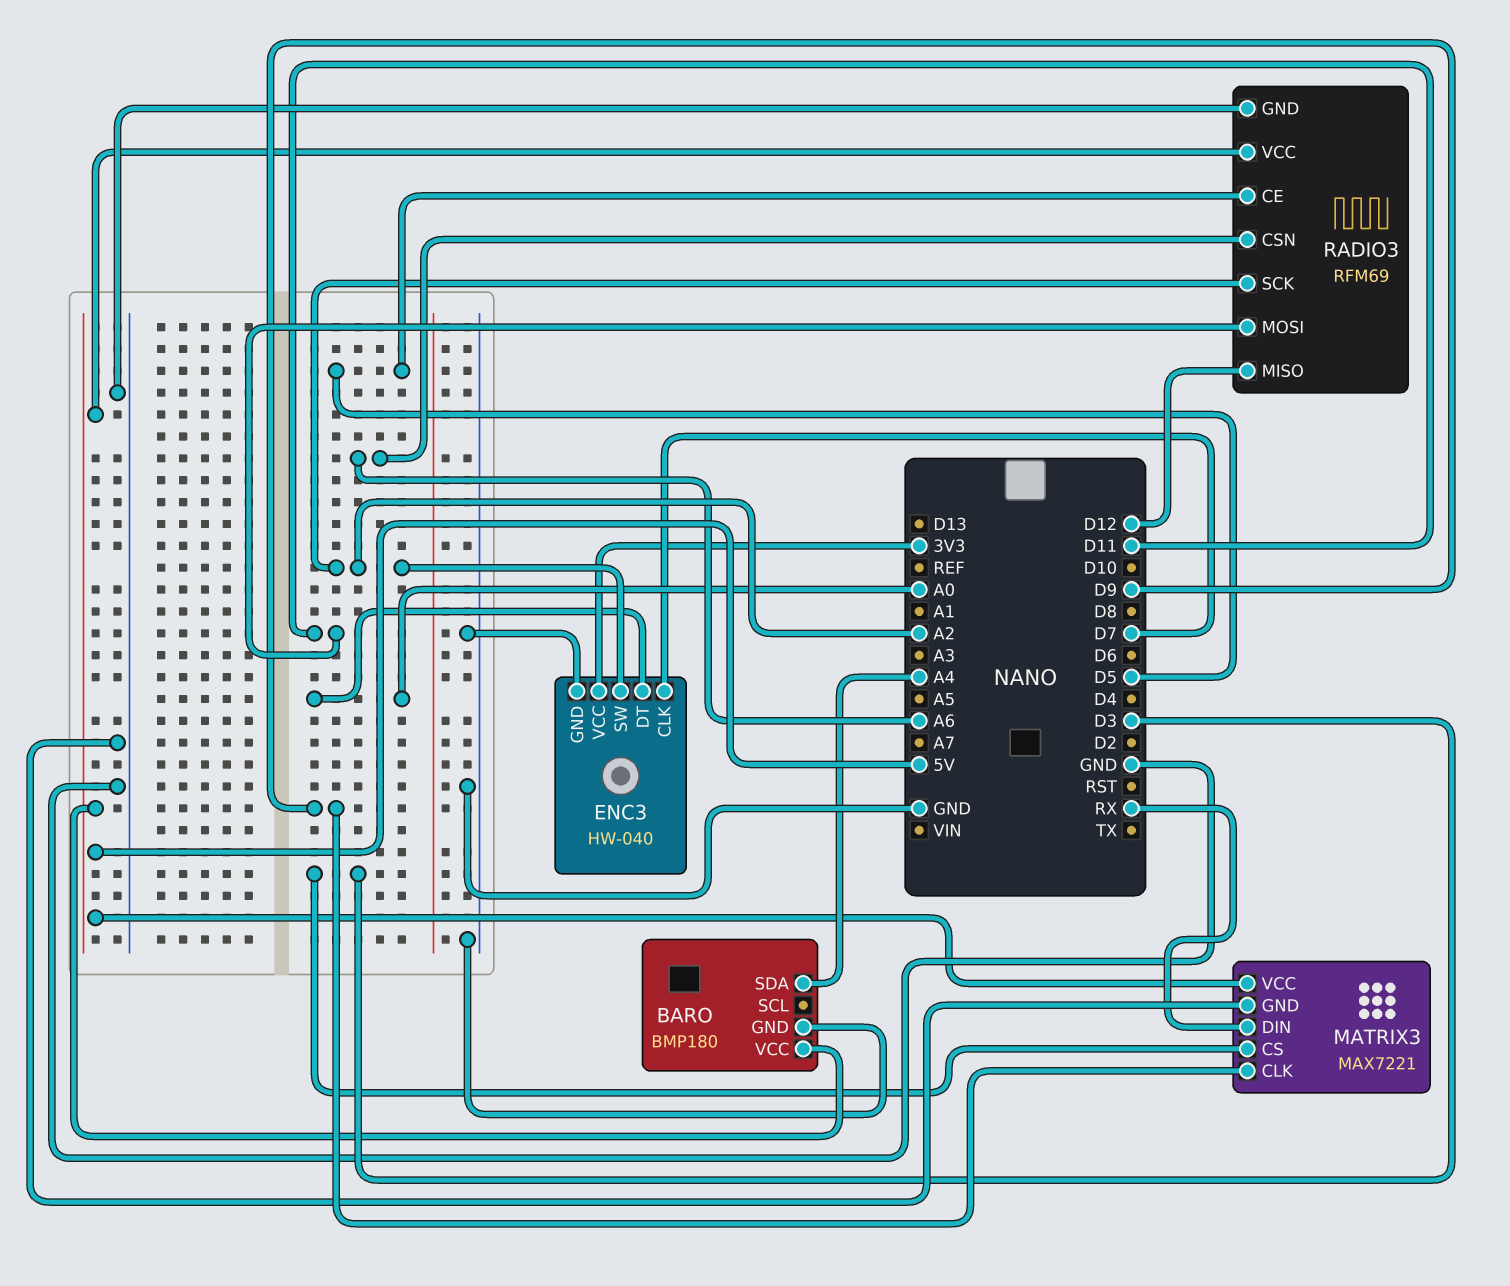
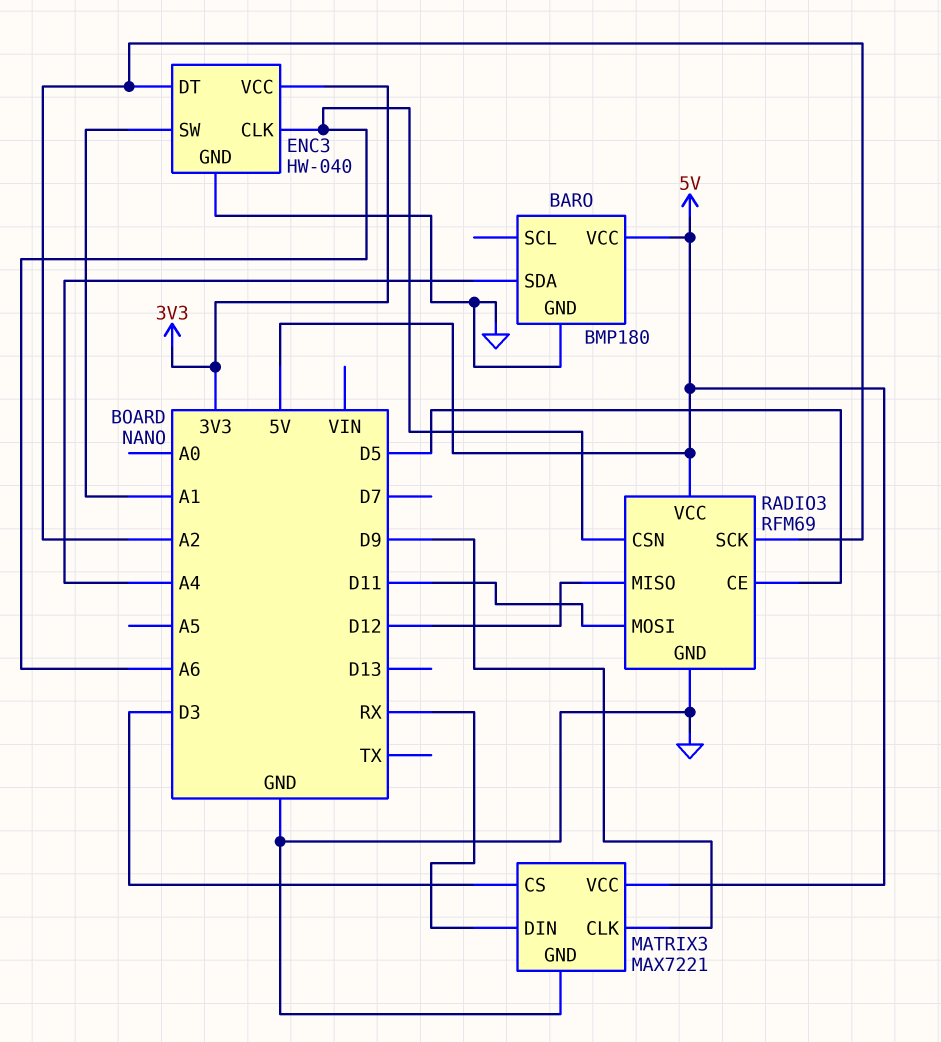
ENC3 pin CLK: D7 -> A6
ENC3 pin DT: A0 -> A2
ENC3 pin SW: A2 -> A1

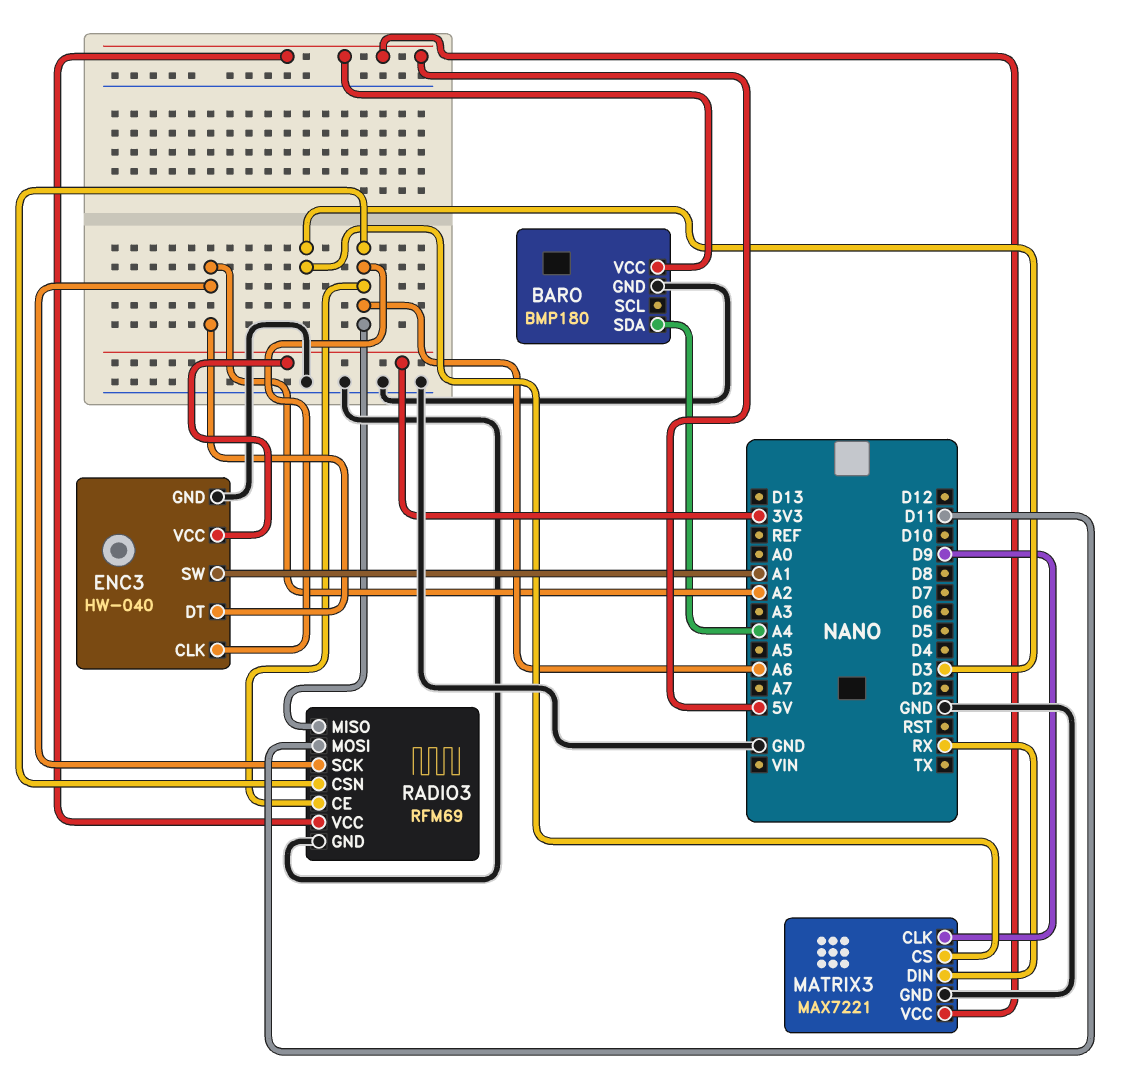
RADIO3 pin CE: D5 -> A6
RADIO3 pin MISO: D12 -> A6

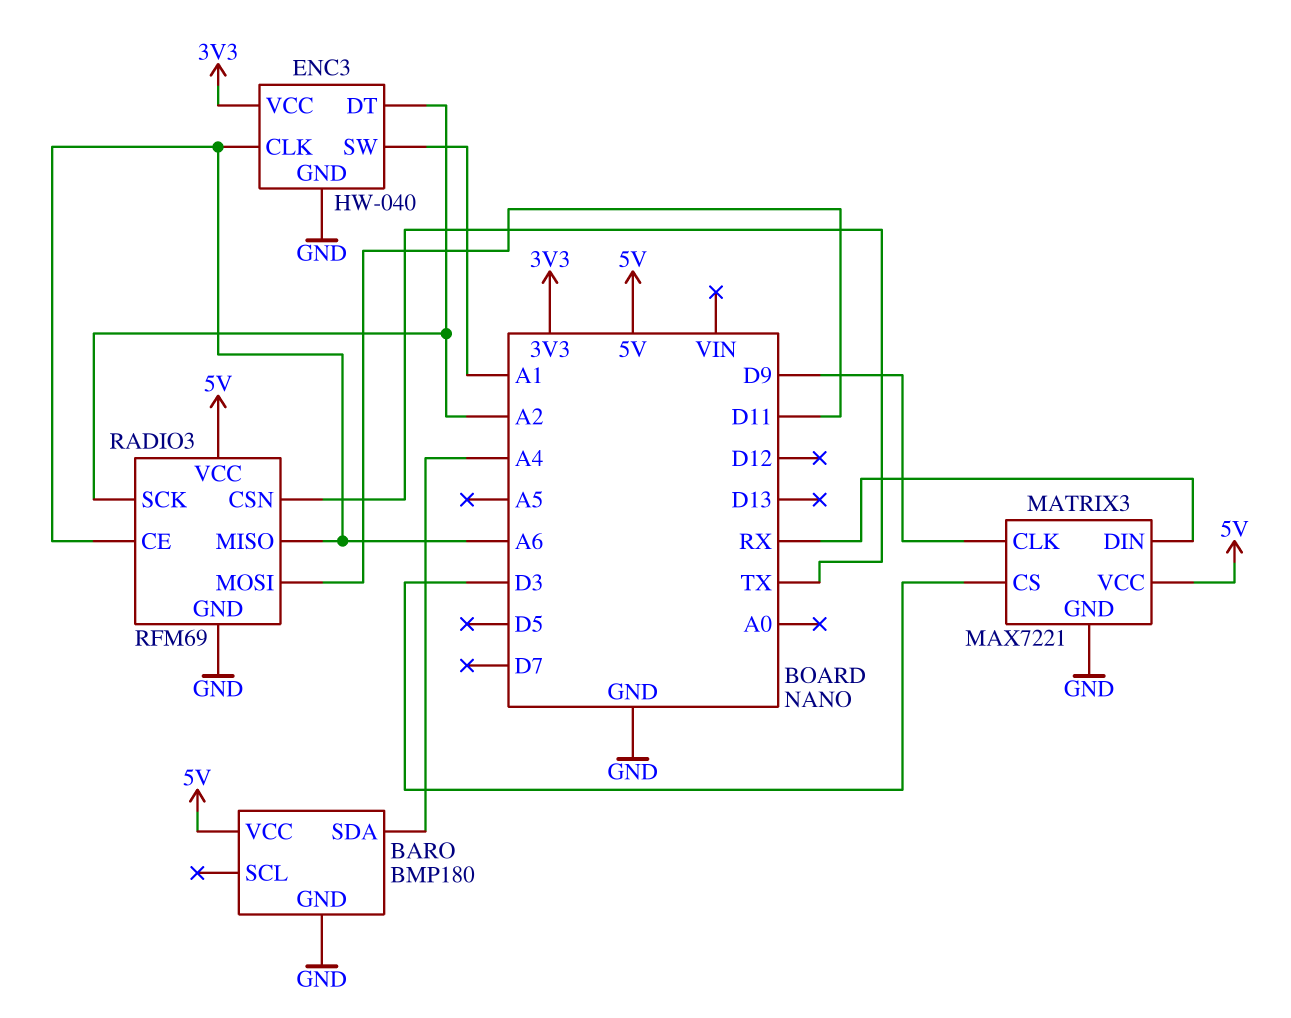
RADIO3 pin CSN: A6 -> TX

